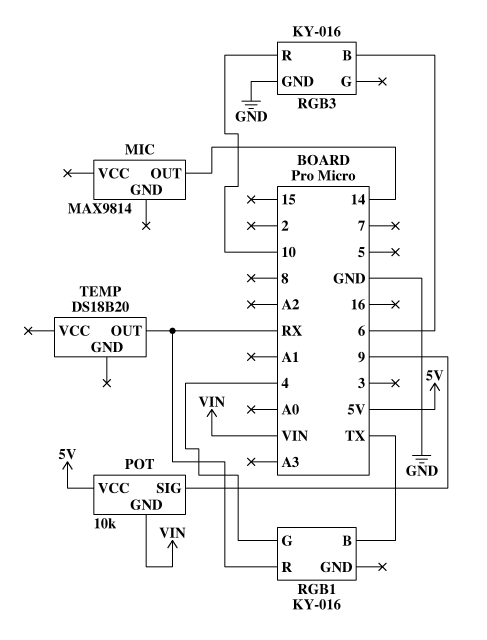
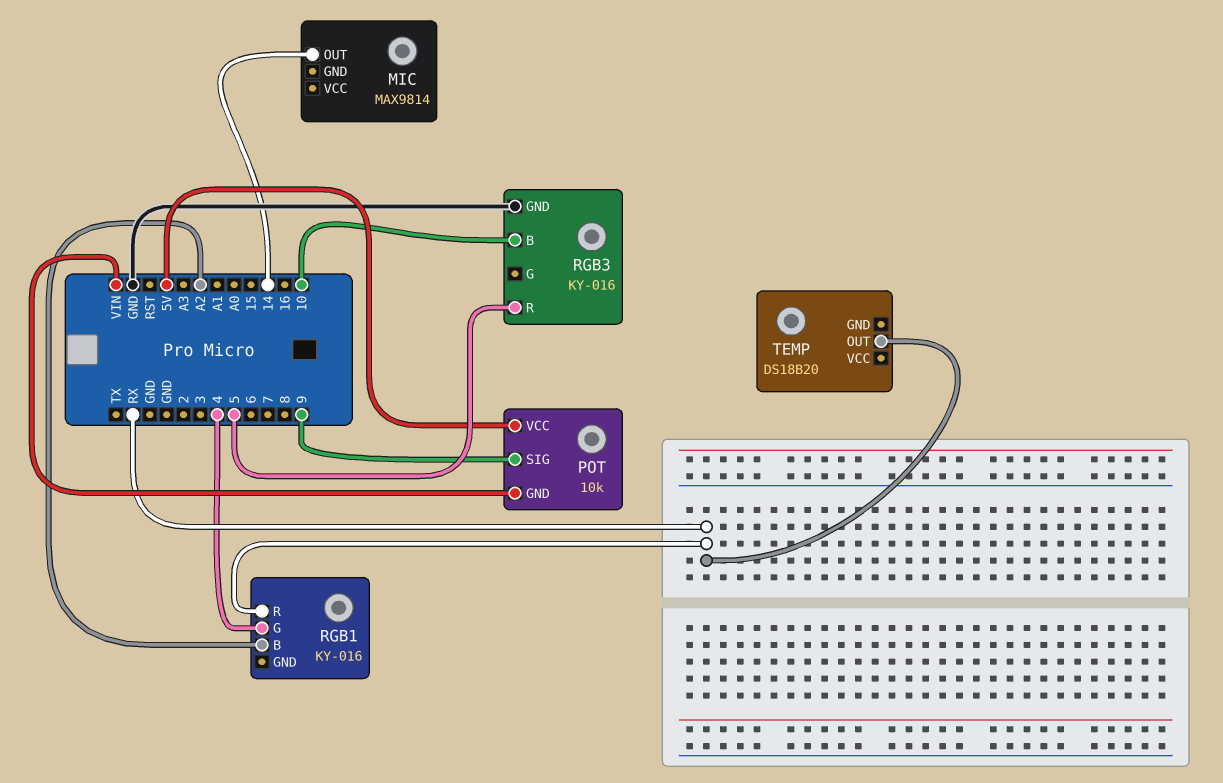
RGB1 pin B: TX -> A2
RGB3 pin B: 6 -> 10
RGB3 pin R: 10 -> 5

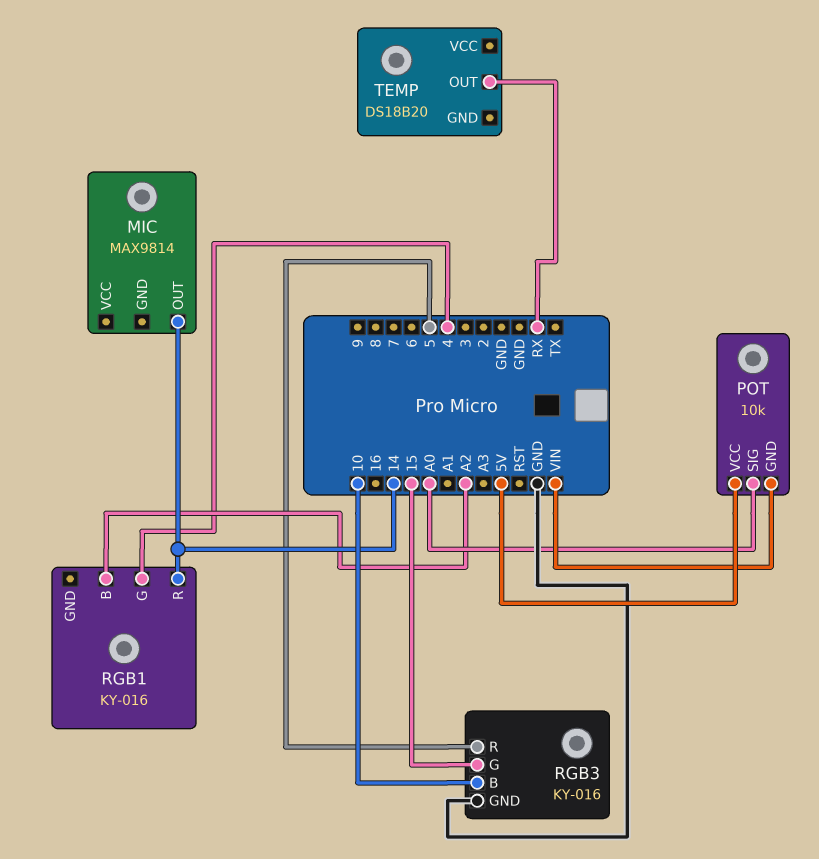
POT pin SIG: 9 -> A0
RGB1 pin R: RX -> 14
RGB3 pin G: none -> 15

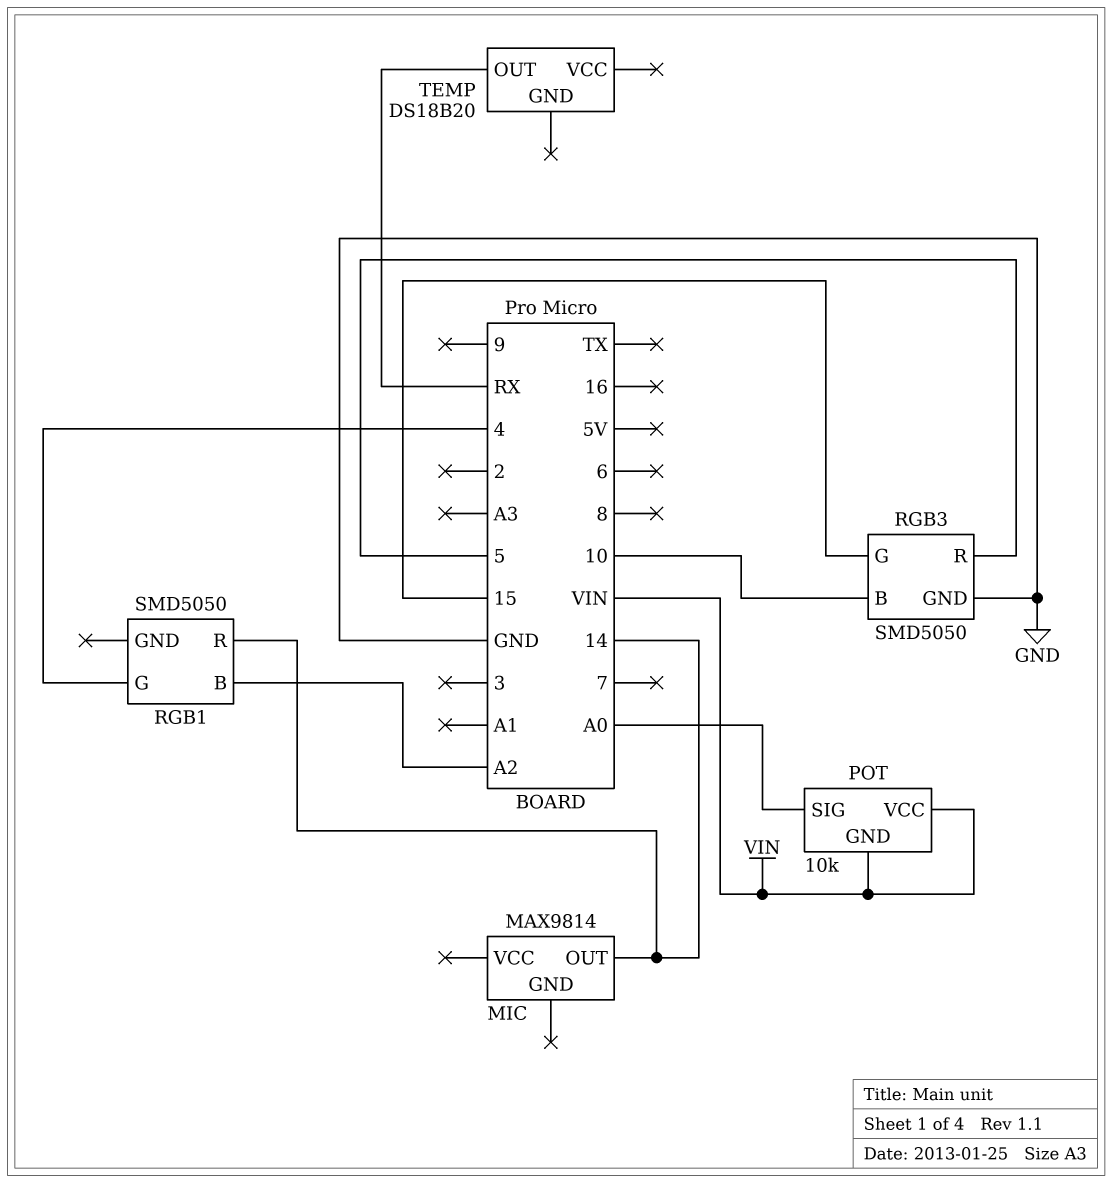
POT pin VCC: 5V -> VIN
RGB1: KY-016 -> SMD5050
RGB3: KY-016 -> SMD5050

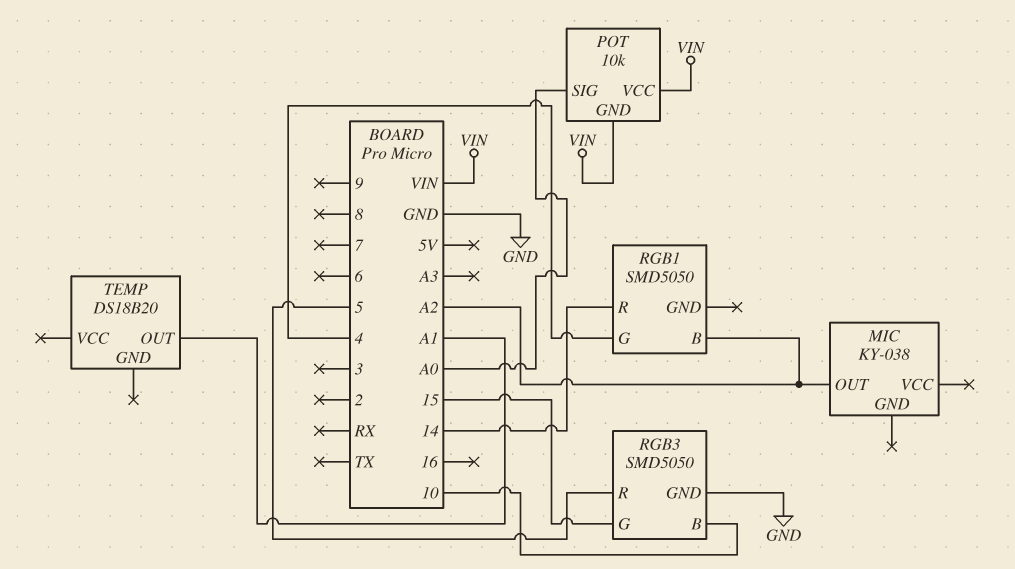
MIC: MAX9814 -> KY-038
MIC pin OUT: 14 -> A2
TEMP pin OUT: RX -> A1

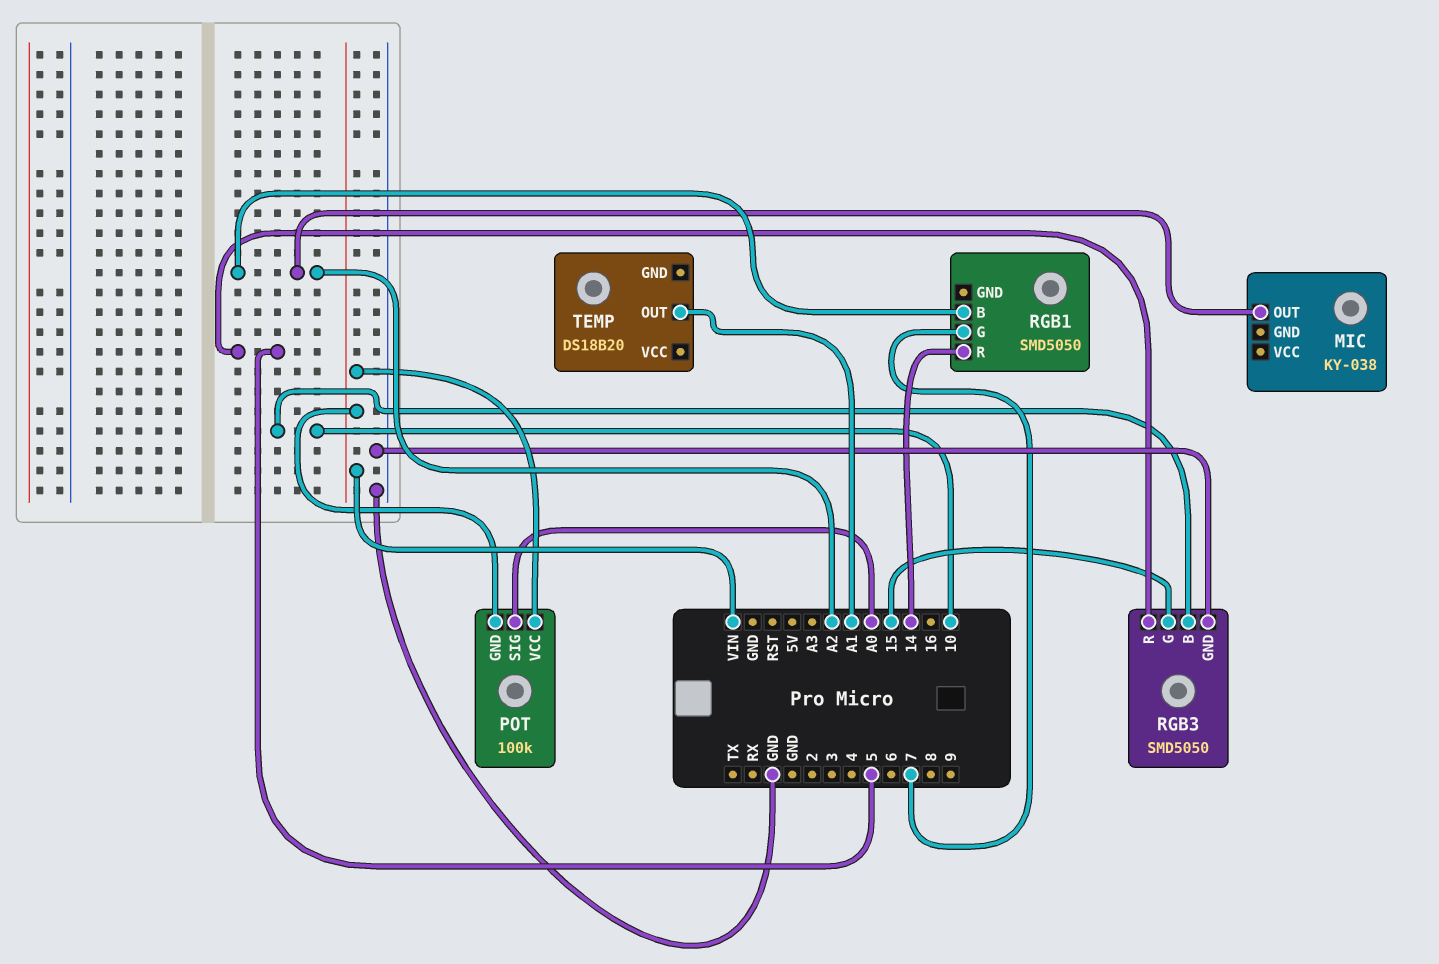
POT: 10k -> 100k
RGB1 pin G: 4 -> 7

